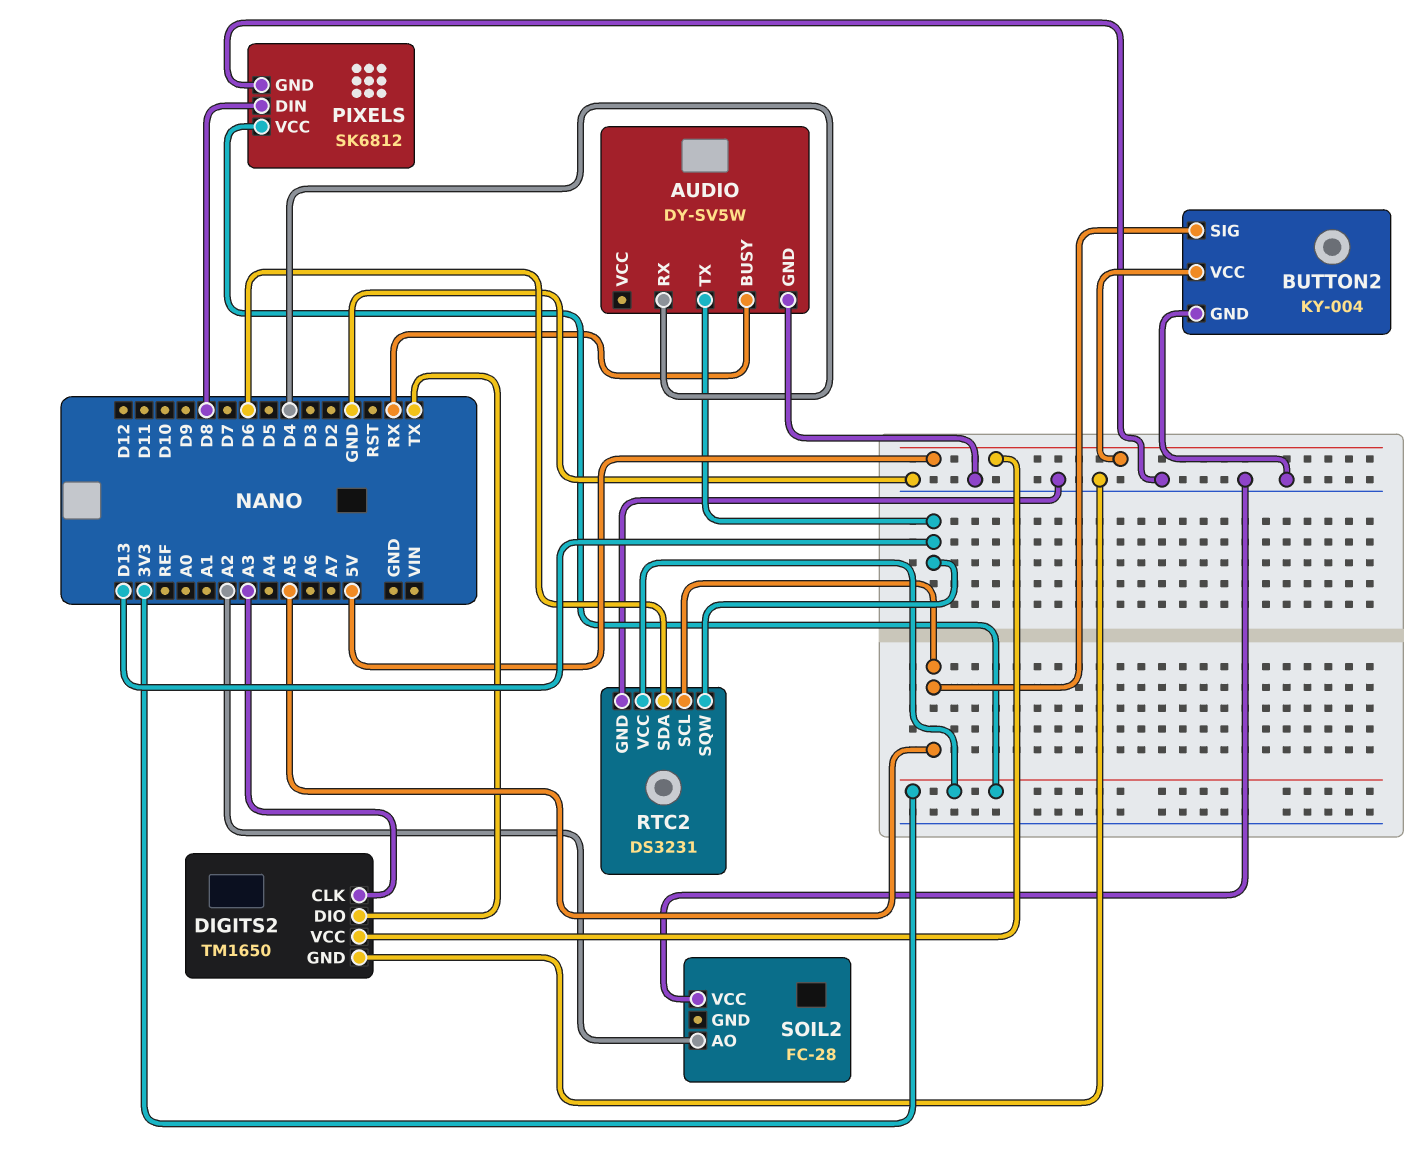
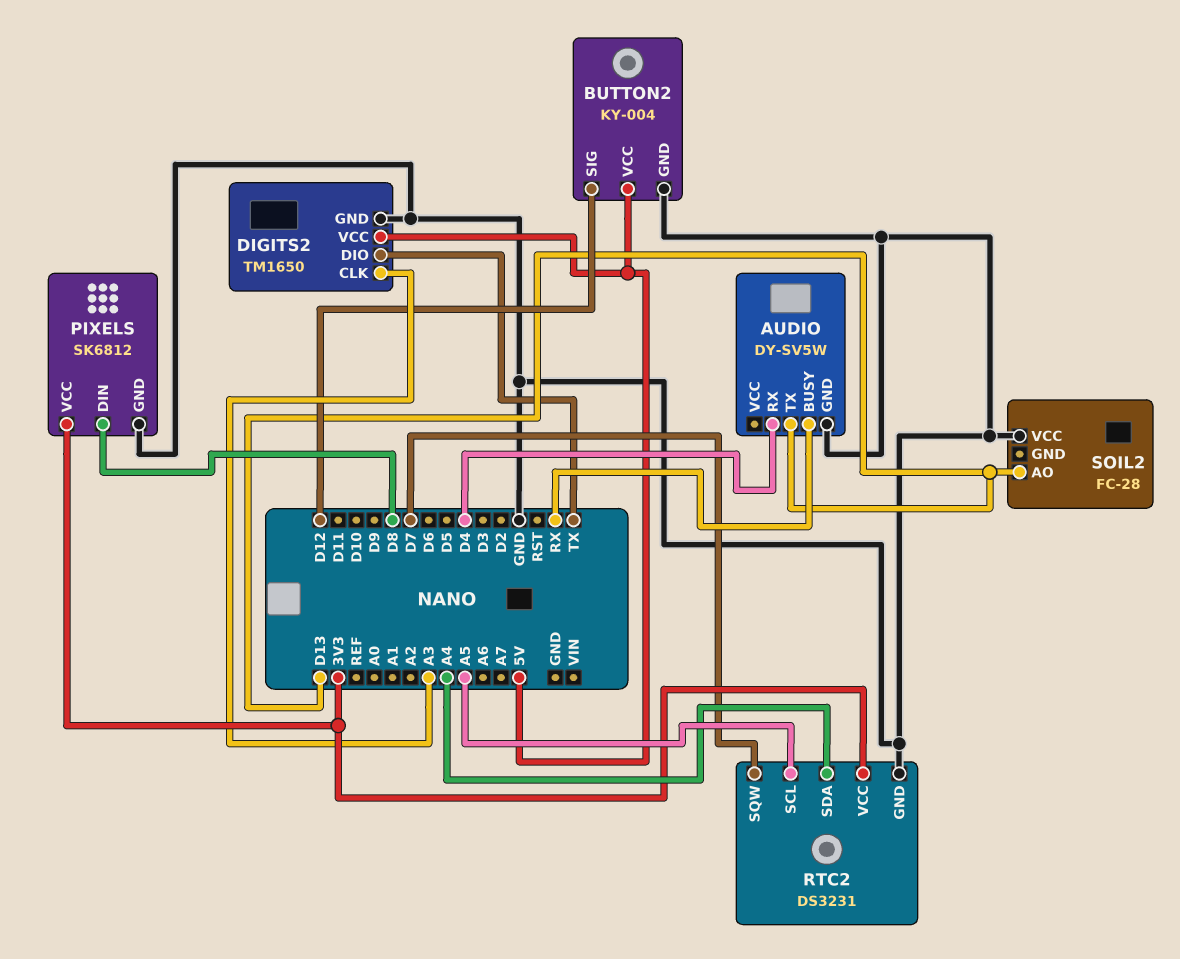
BUTTON2 pin SIG: A5 -> D12
RTC2 pin SDA: D6 -> A4
RTC2 pin SQW: D13 -> D7
SOIL2 pin AO: A2 -> D13

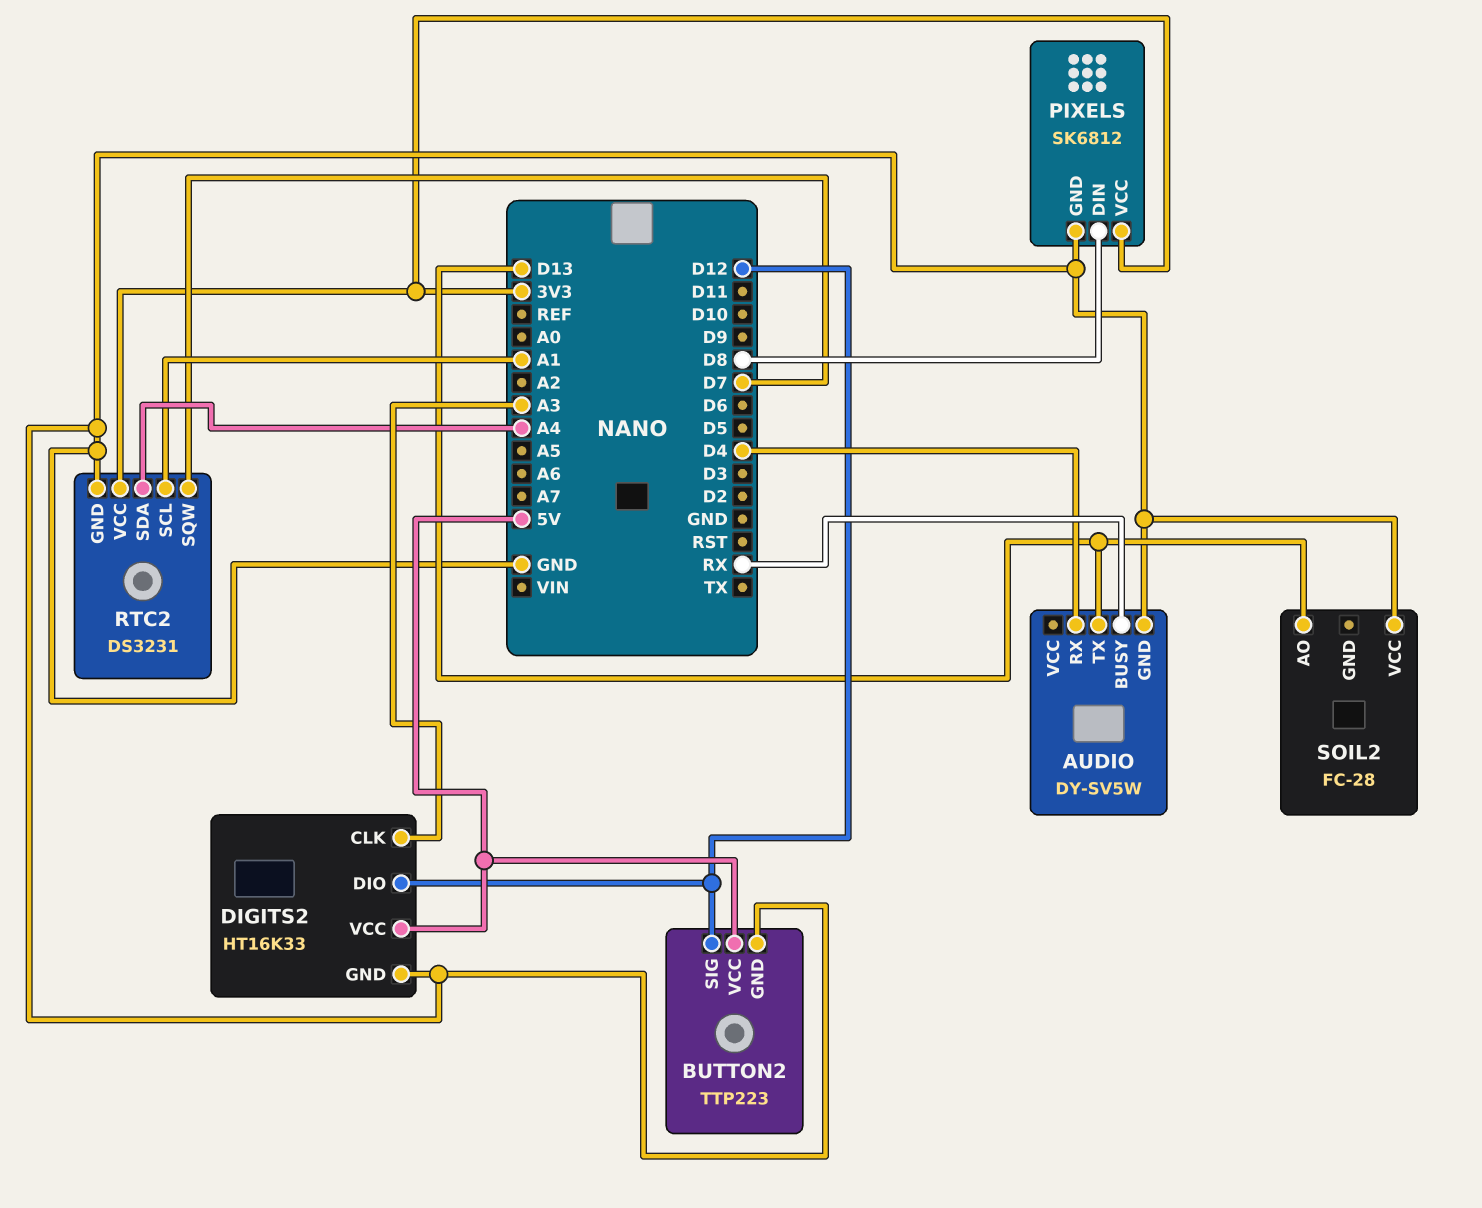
BUTTON2: KY-004 -> TTP223
DIGITS2: TM1650 -> HT16K33
DIGITS2 pin DIO: TX -> D12
RTC2 pin SCL: A5 -> A1

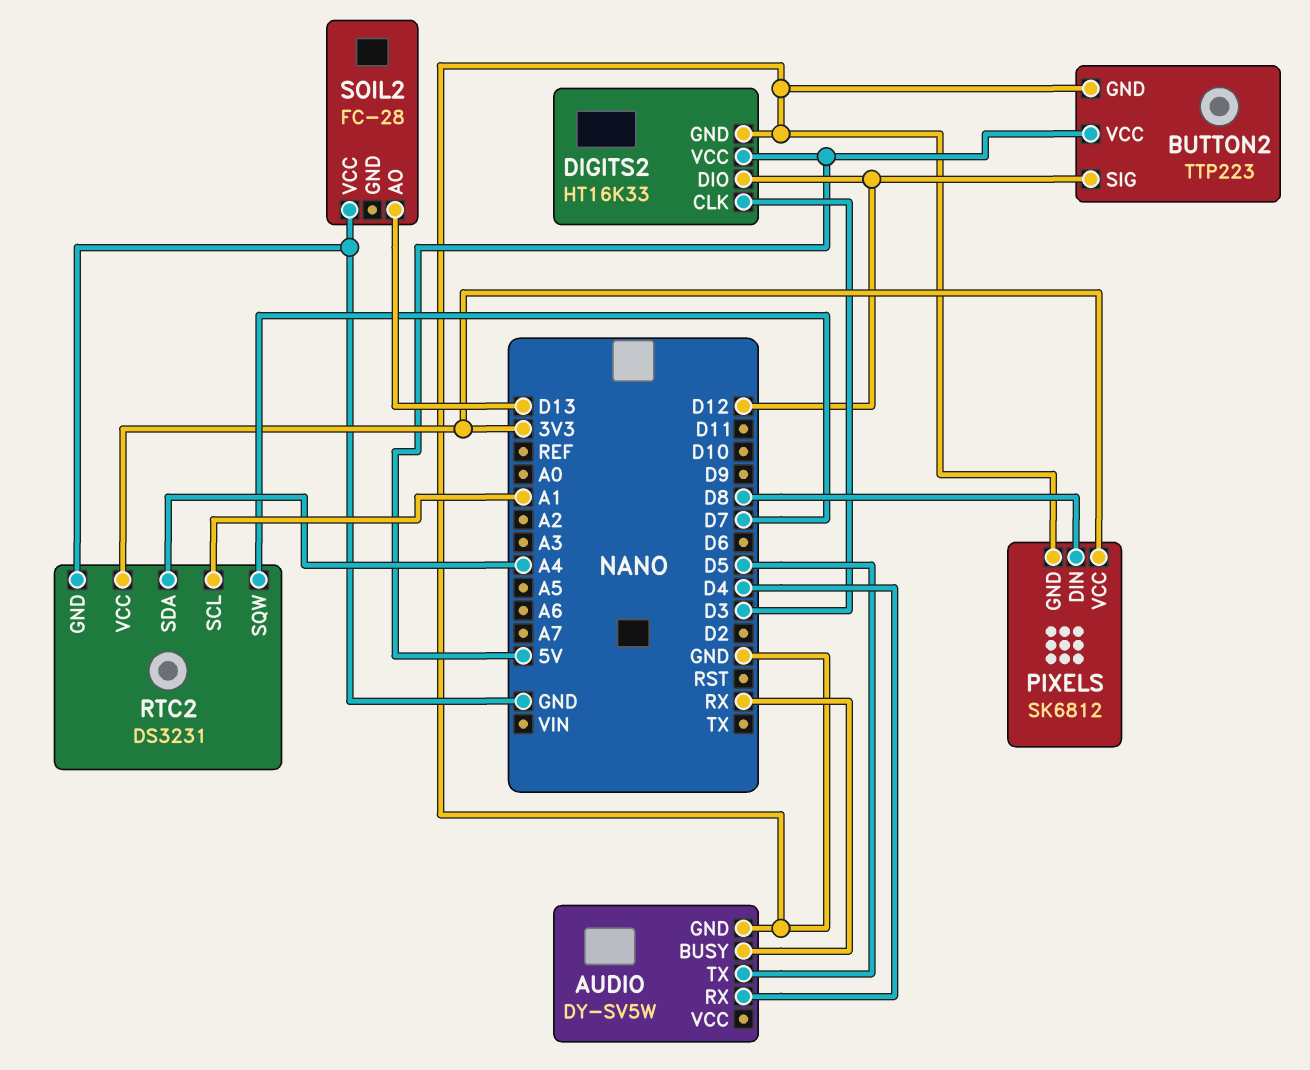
AUDIO pin TX: D13 -> D5
DIGITS2 pin CLK: A3 -> D3

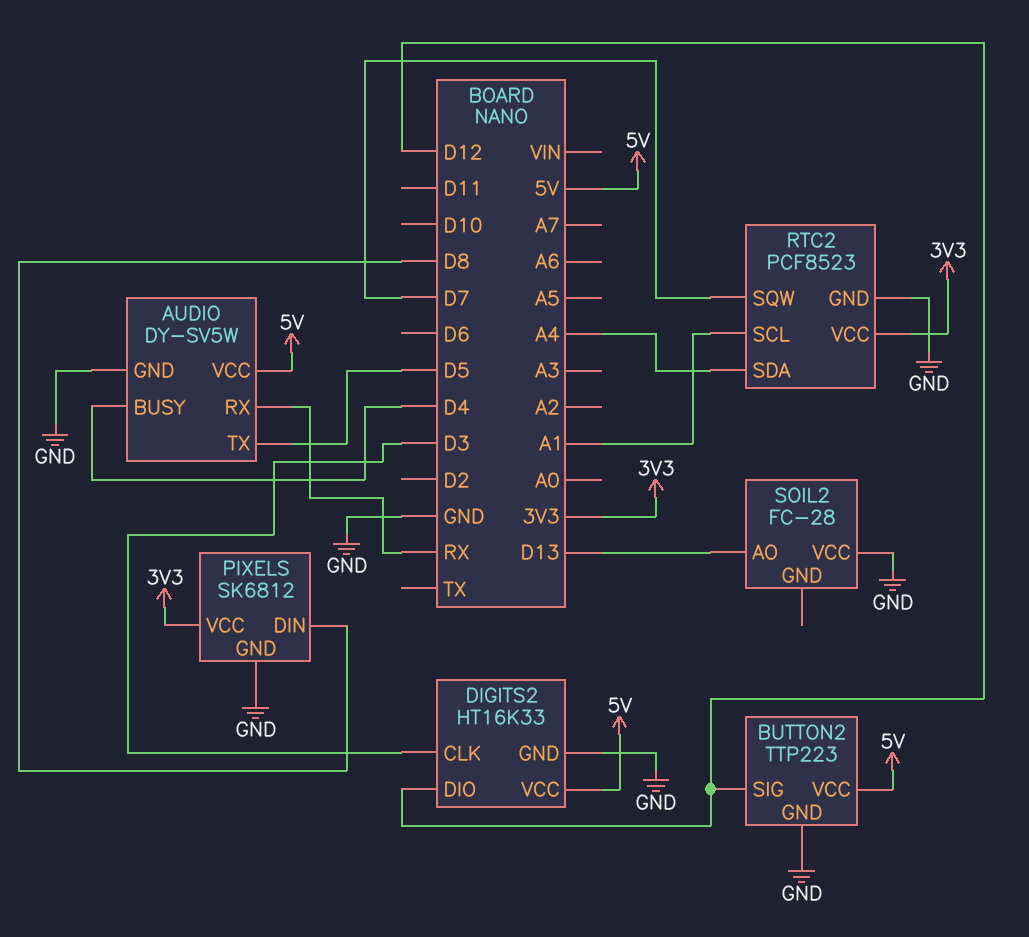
AUDIO pin BUSY: RX -> D4
AUDIO pin RX: D4 -> RX
AUDIO pin VCC: none -> 5V
RTC2: DS3231 -> PCF8523

